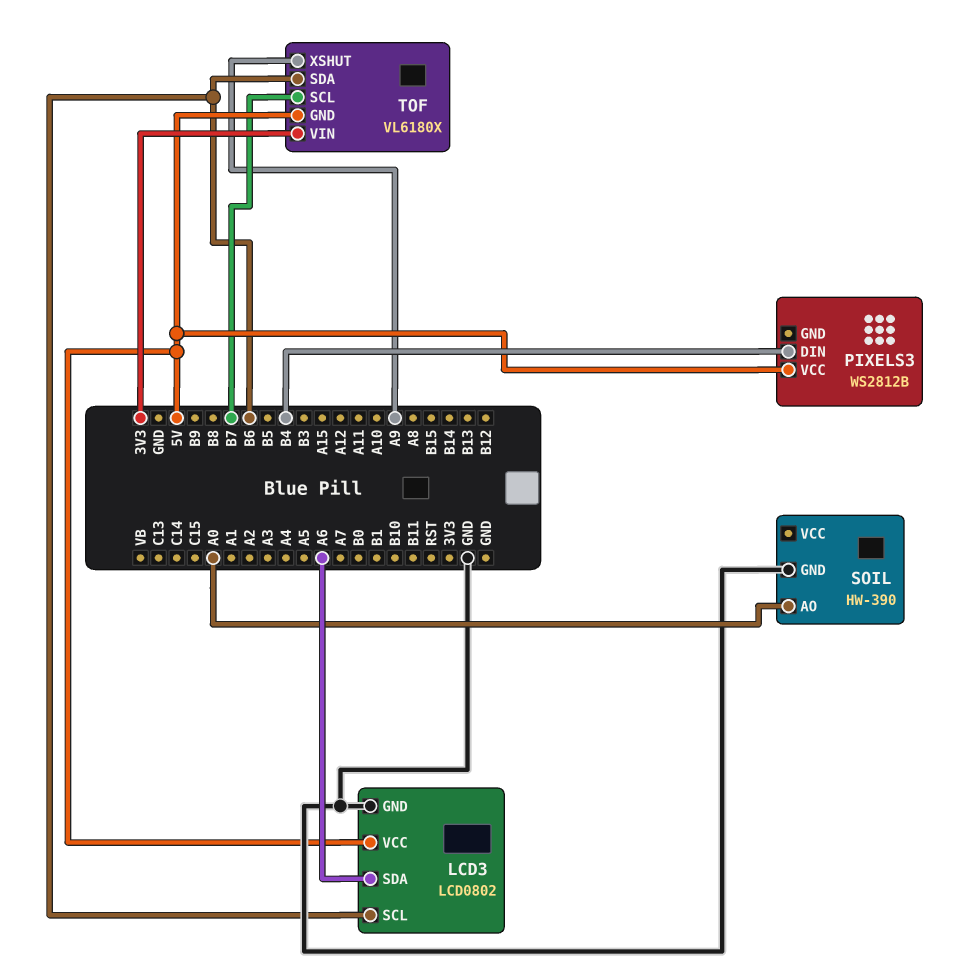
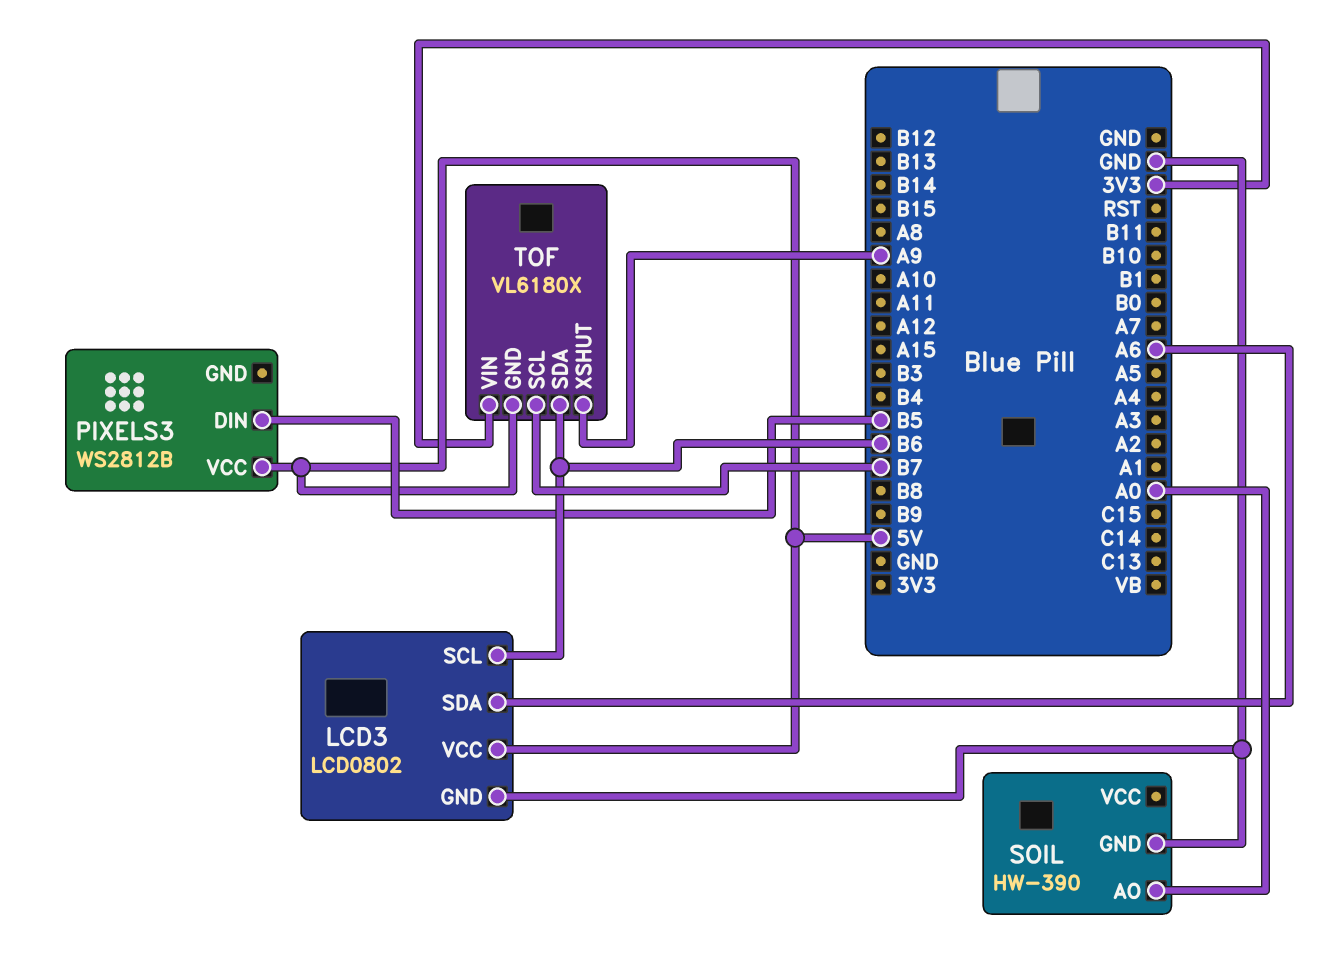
PIXELS3 pin DIN: B4 -> B5

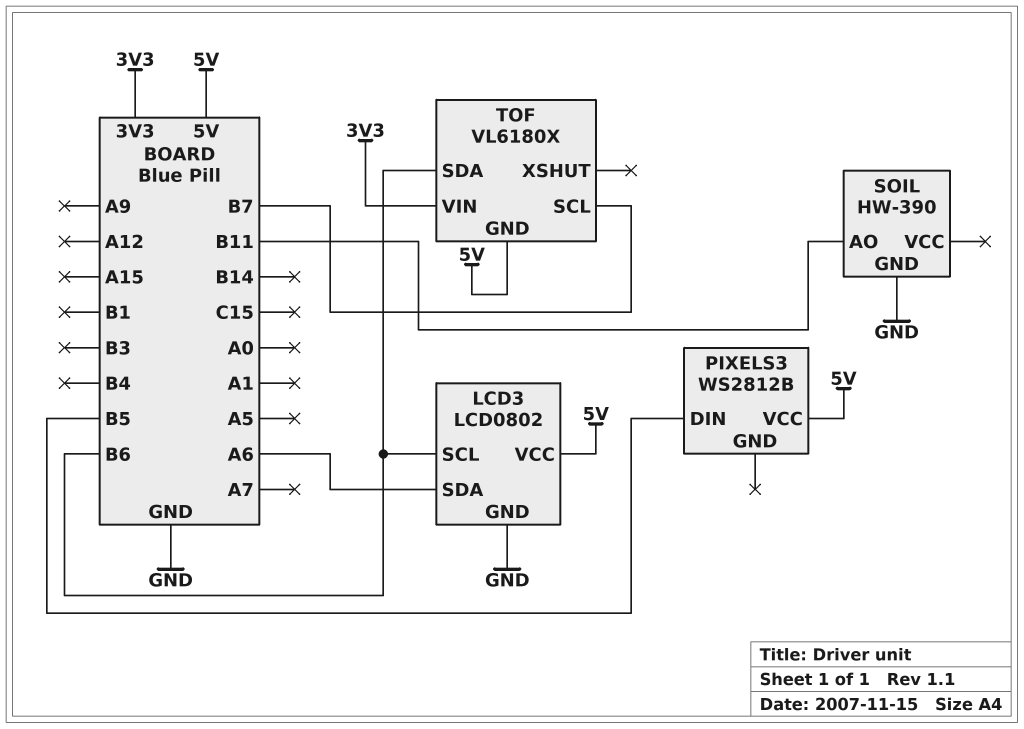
SOIL pin AO: A0 -> B11
TOF pin XSHUT: A9 -> none

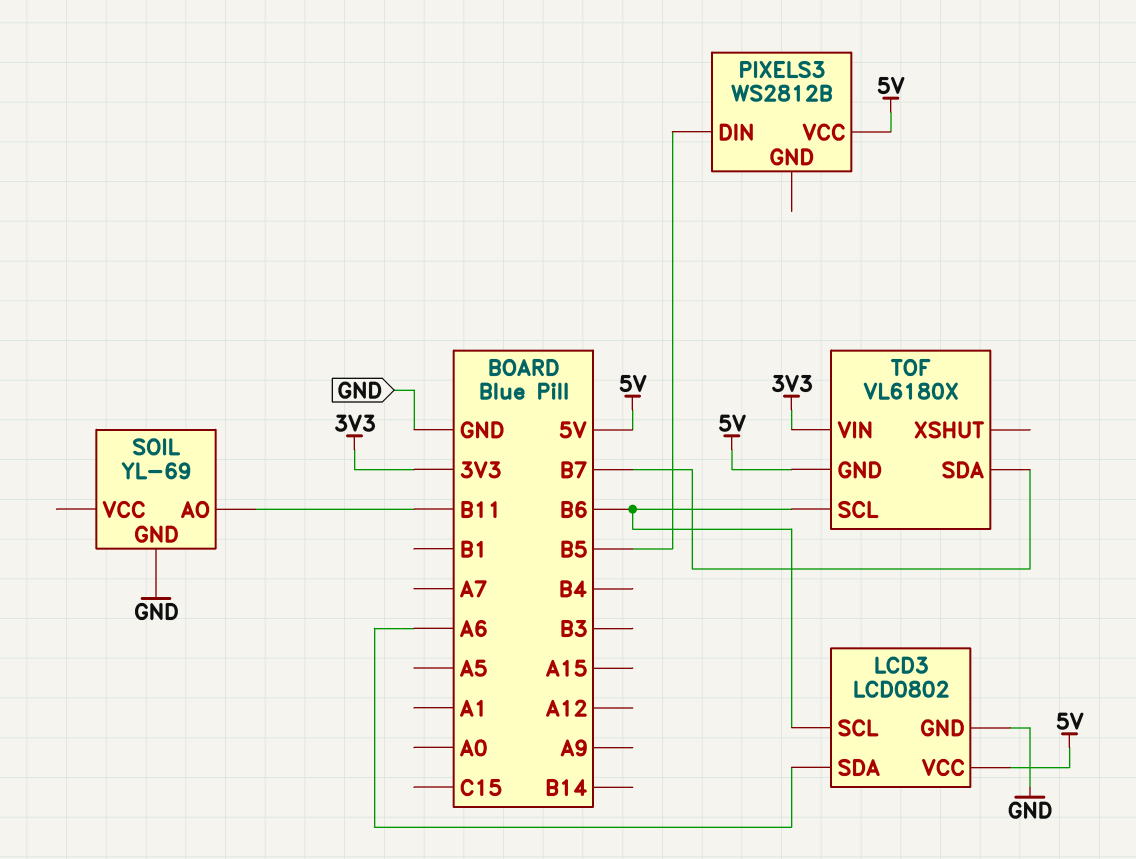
SOIL: HW-390 -> YL-69
TOF pin SCL: B7 -> B6
TOF pin SDA: B6 -> B7

